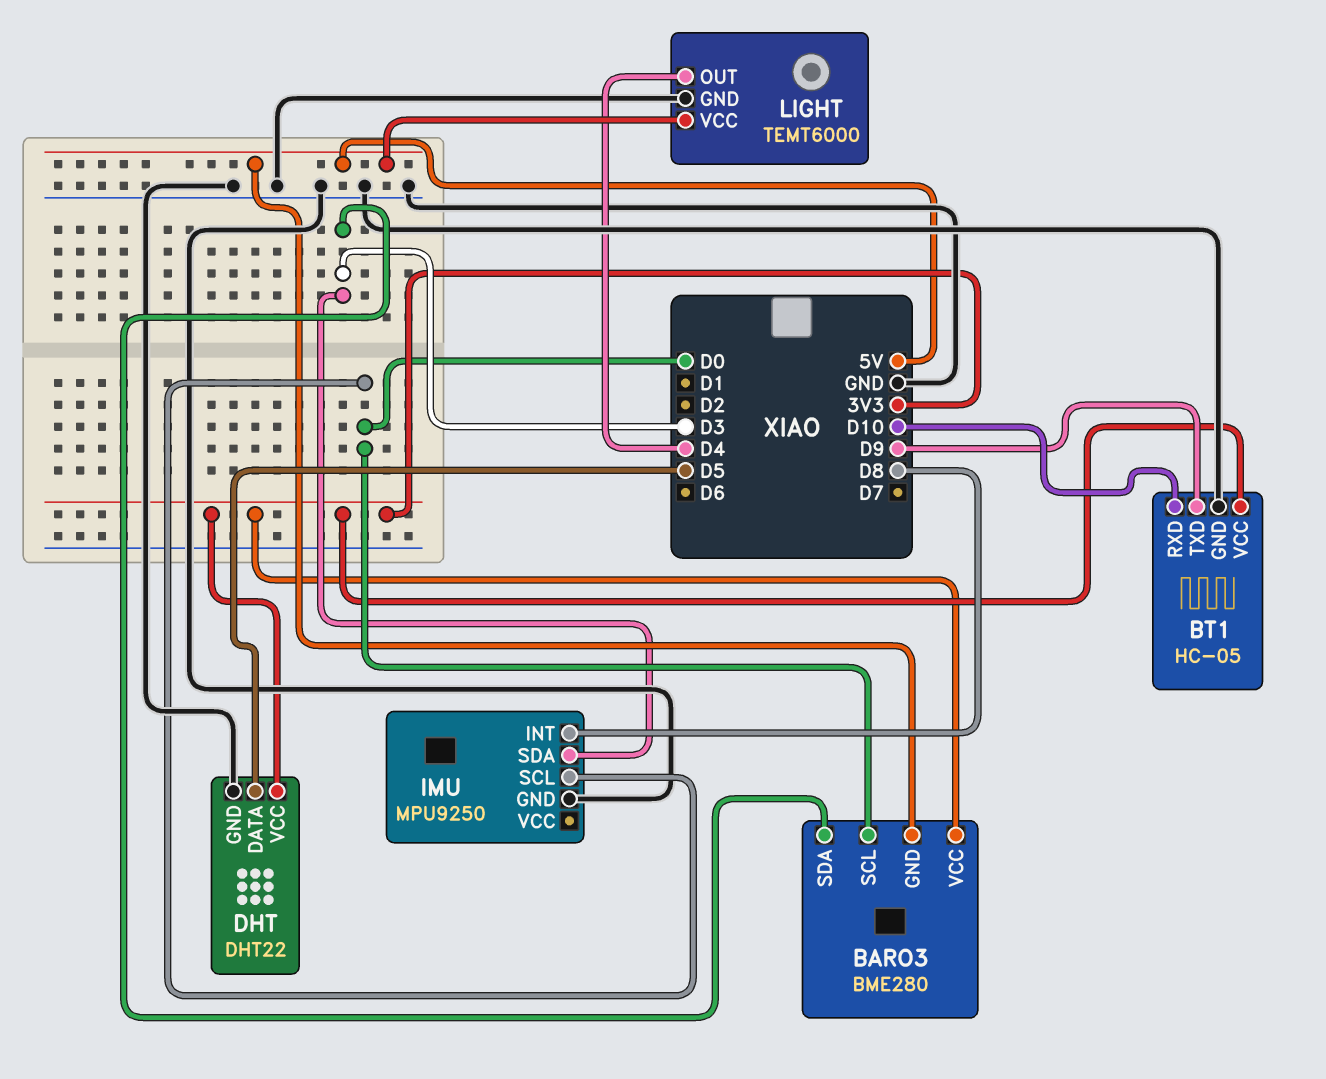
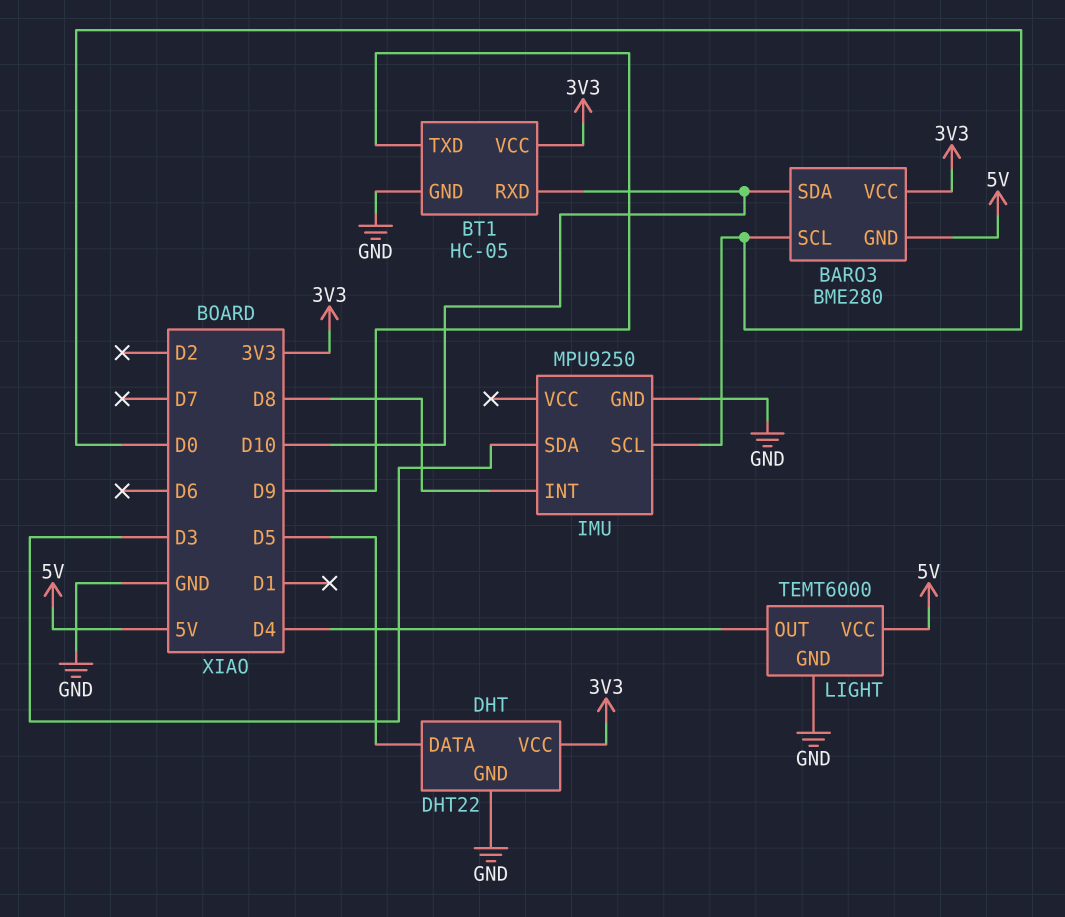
BARO3 pin SDA: D3 -> D10

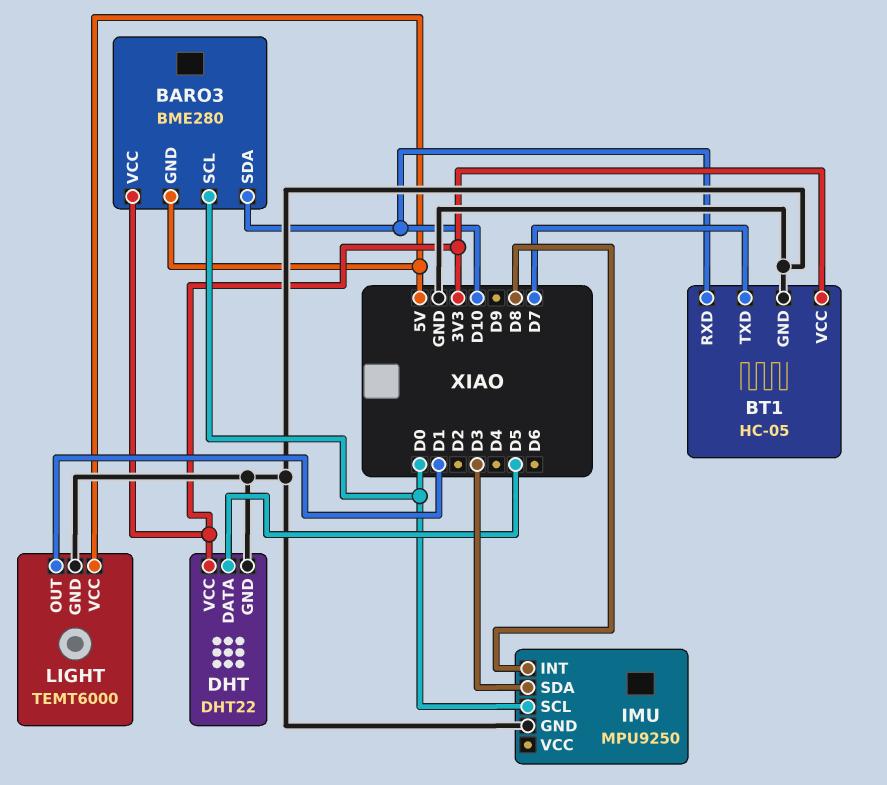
BT1 pin TXD: D9 -> D7
LIGHT pin OUT: D4 -> D1

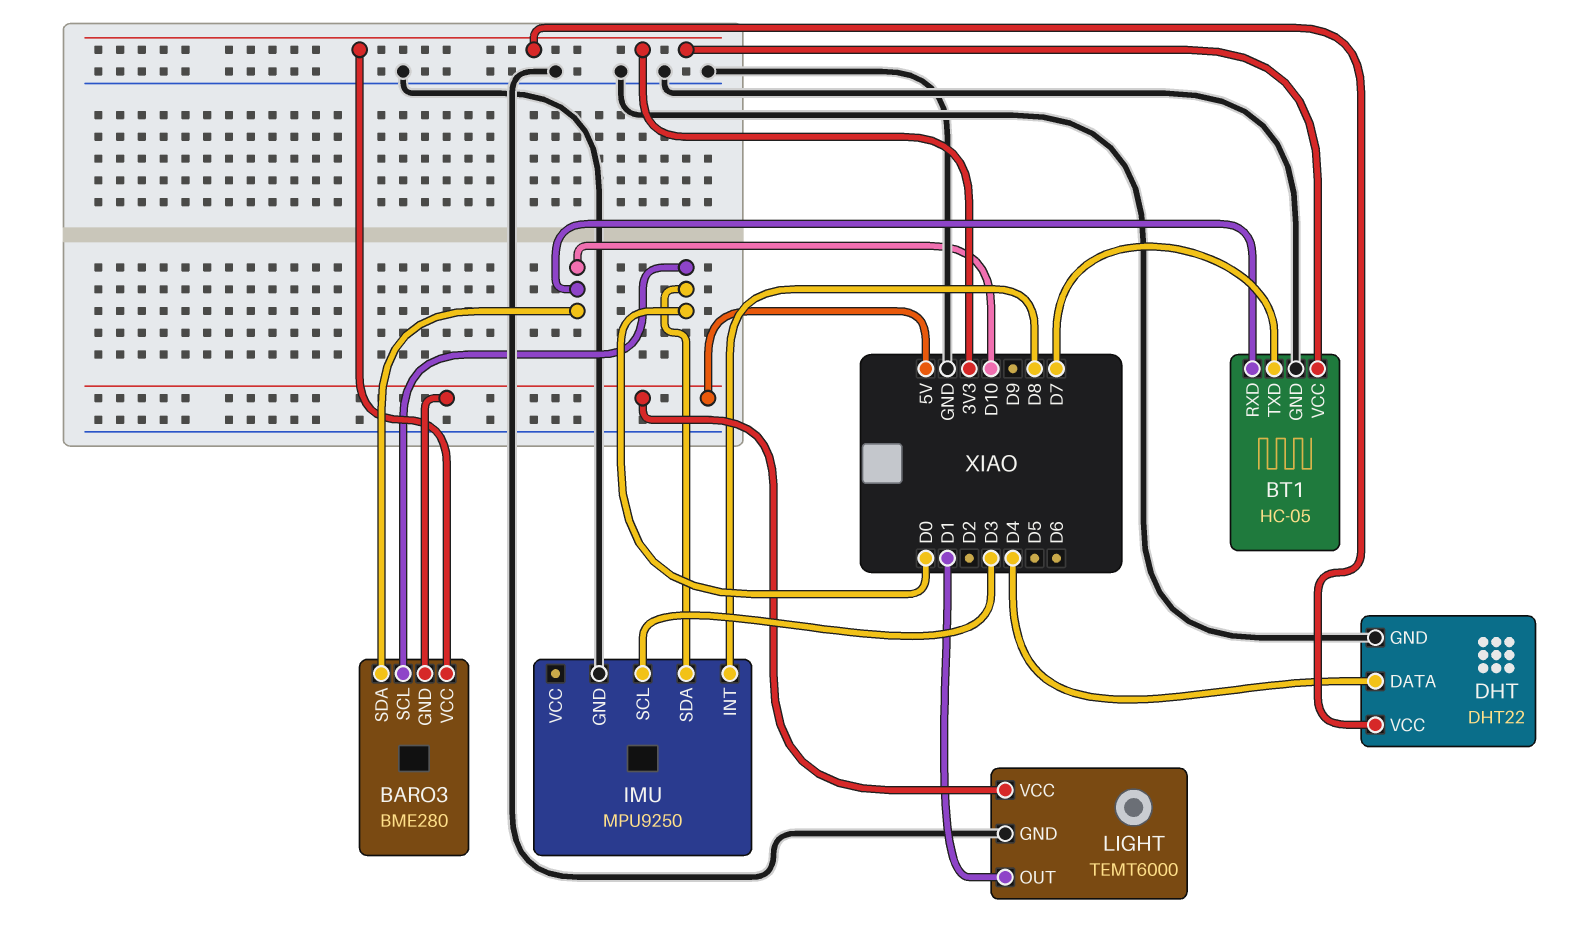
DHT pin DATA: D5 -> D4
IMU pin SCL: D0 -> D3
IMU pin SDA: D3 -> D0

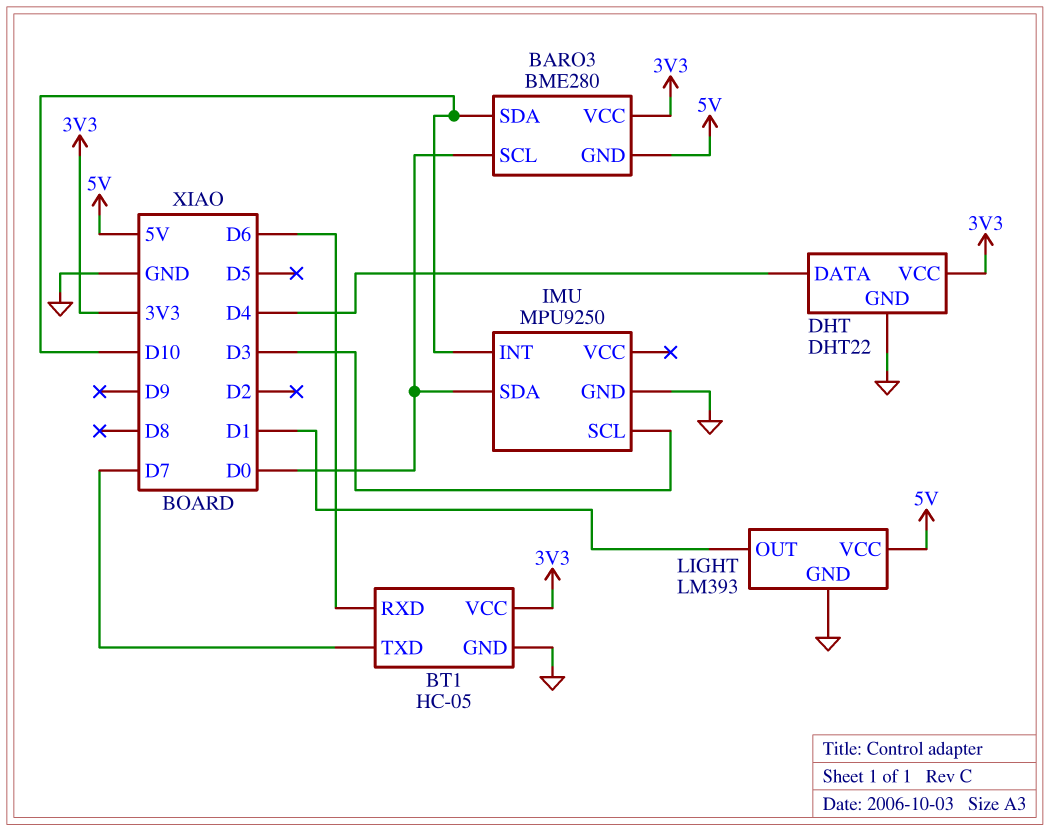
BT1 pin RXD: D10 -> D6
IMU pin INT: D8 -> D10
LIGHT: TEMT6000 -> LM393

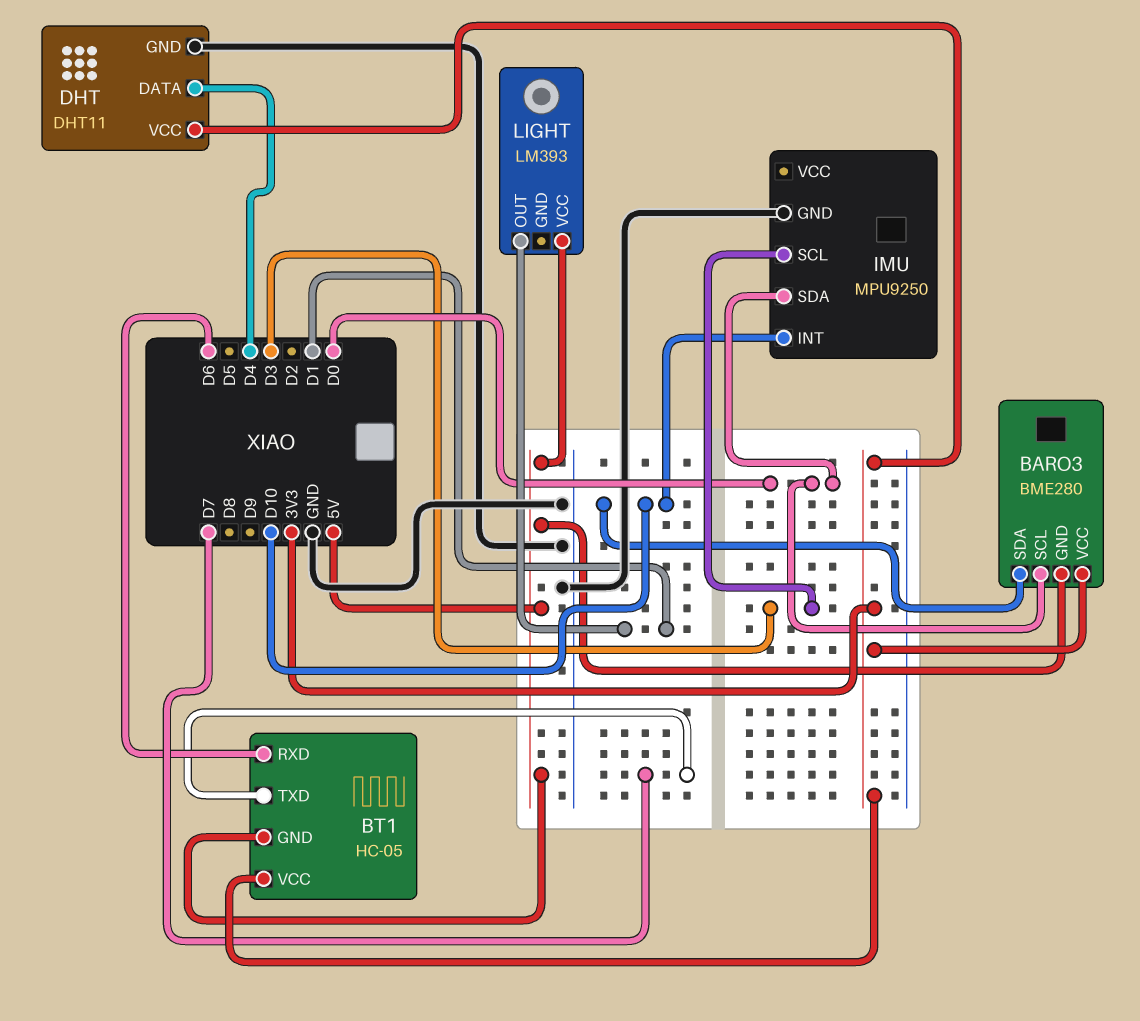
BT1 pin GND: GND -> 5V
DHT: DHT22 -> DHT11
LIGHT pin GND: GND -> none

